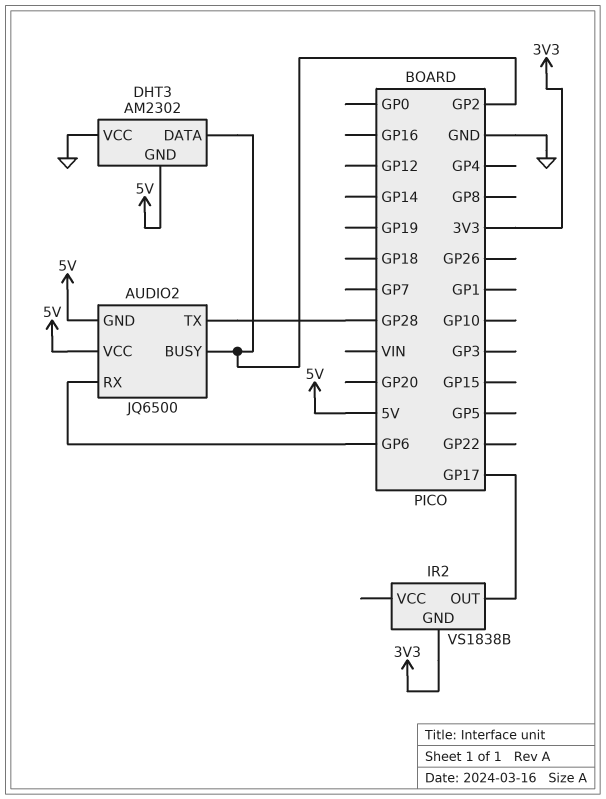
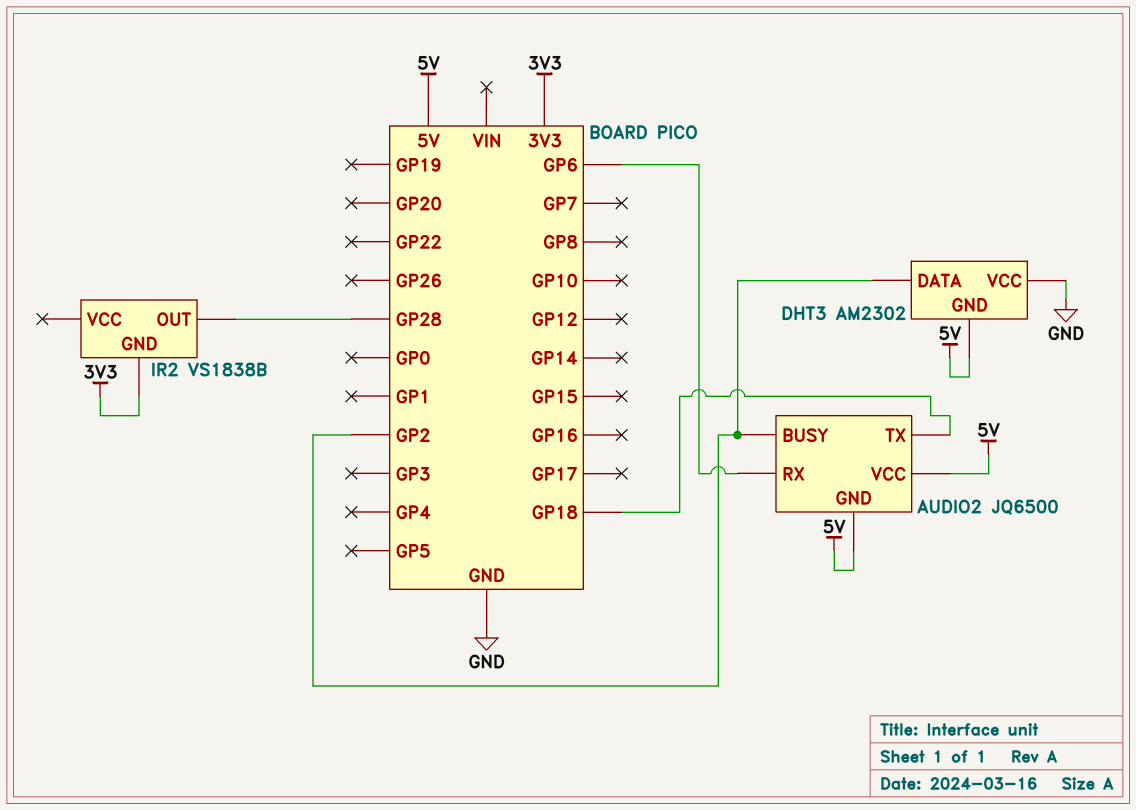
AUDIO2 pin TX: GP28 -> GP18
IR2 pin OUT: GP17 -> GP28

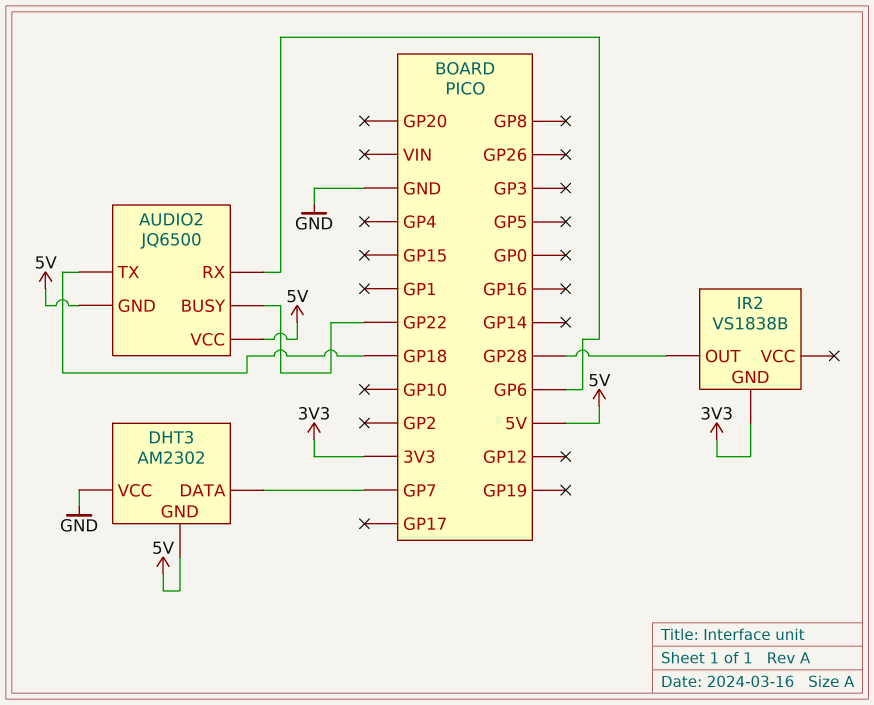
AUDIO2 pin BUSY: GP2 -> GP22
DHT3 pin DATA: GP2 -> GP7

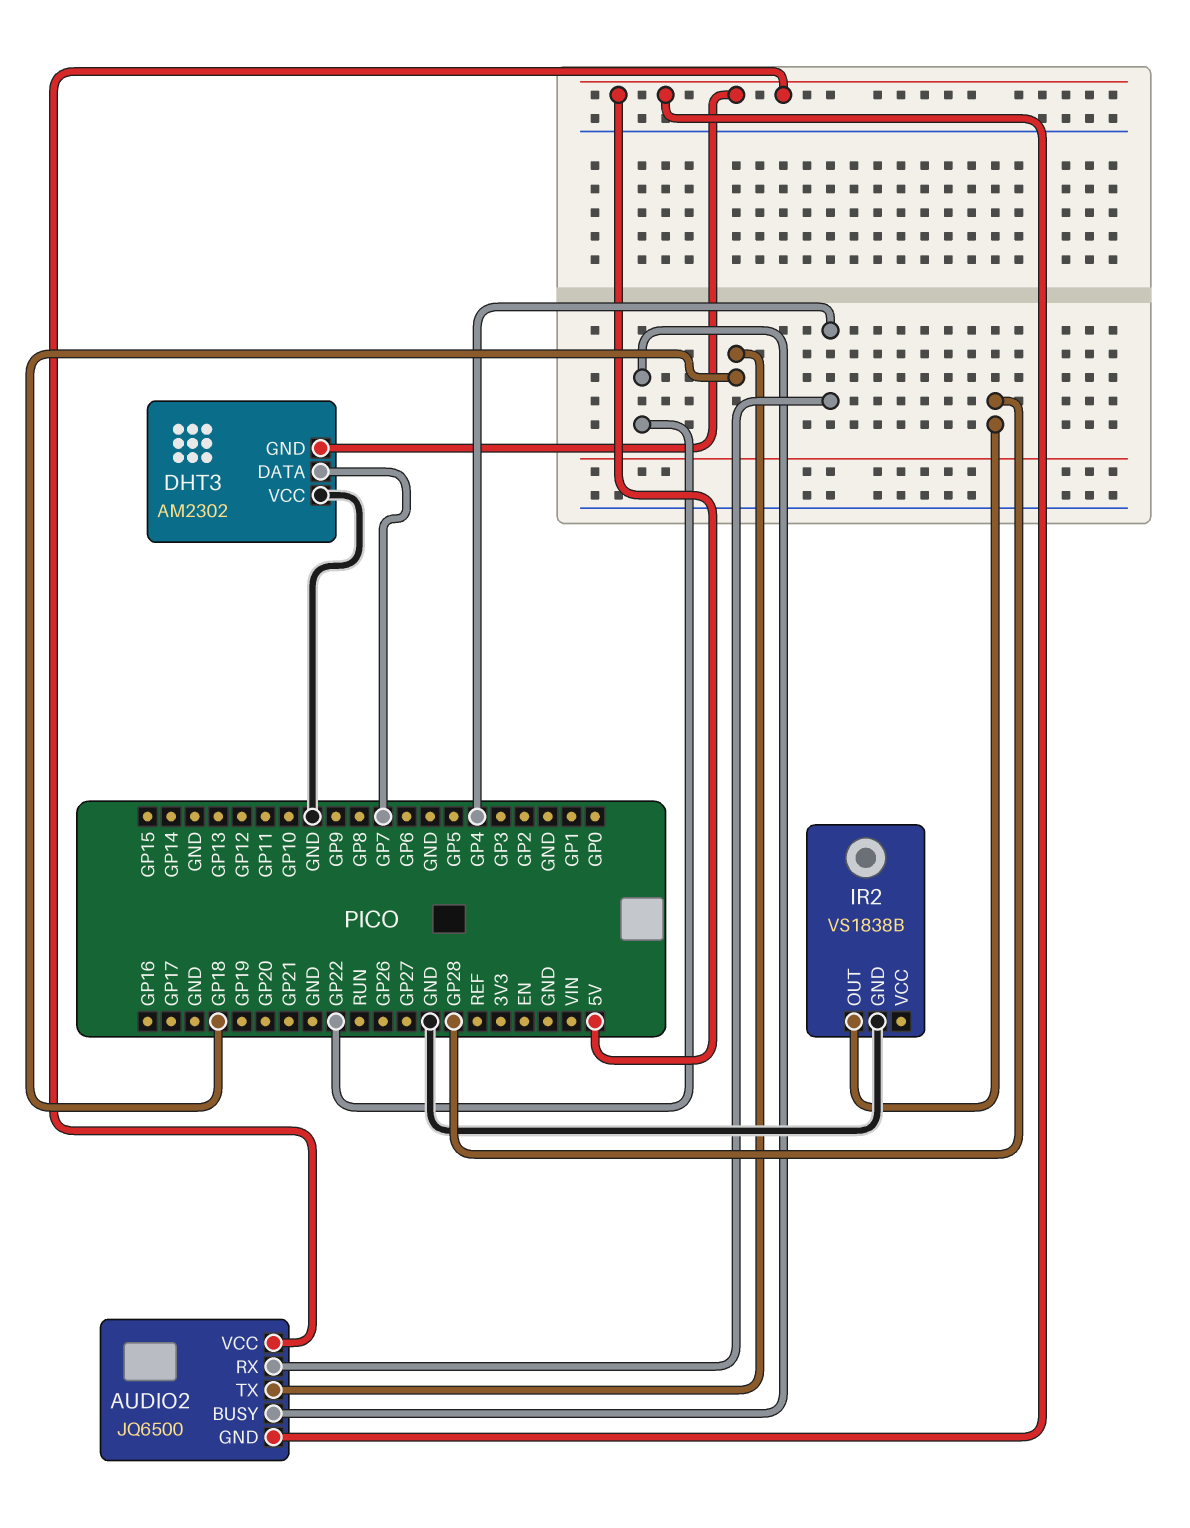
AUDIO2 pin RX: GP6 -> GP4
IR2 pin GND: 3V3 -> GND

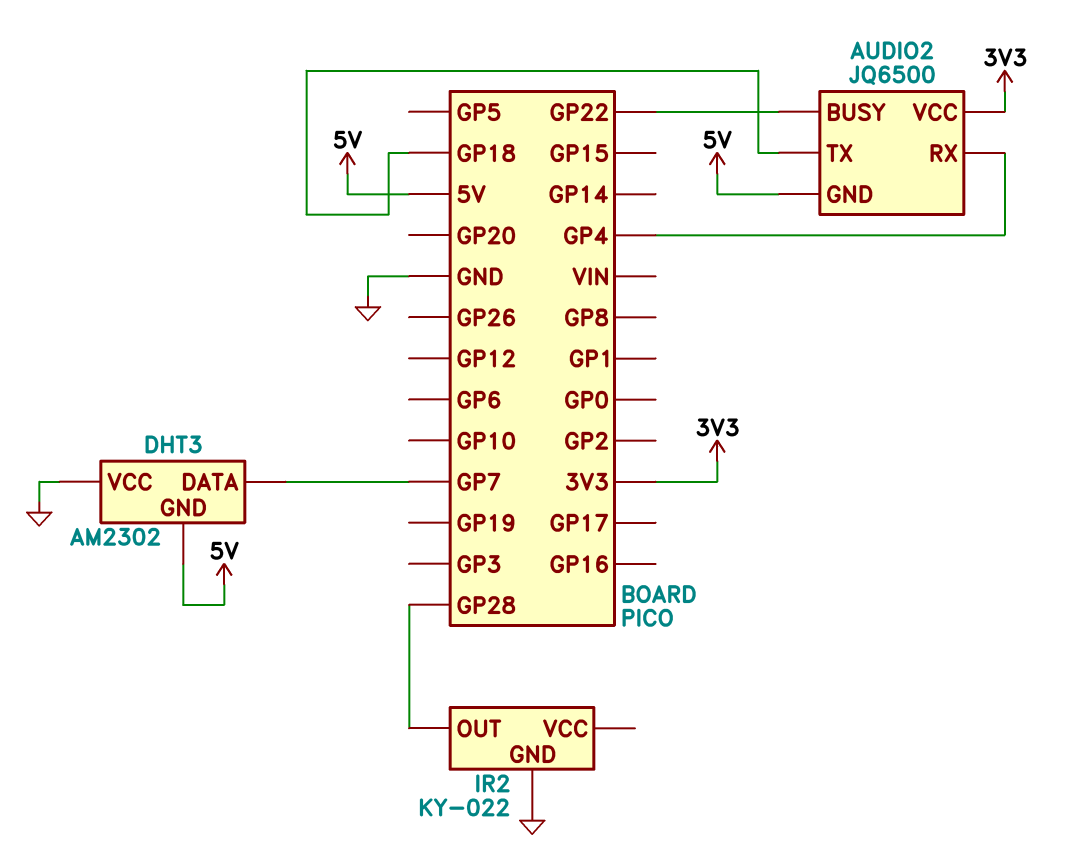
AUDIO2 pin VCC: 5V -> 3V3
IR2: VS1838B -> KY-022

